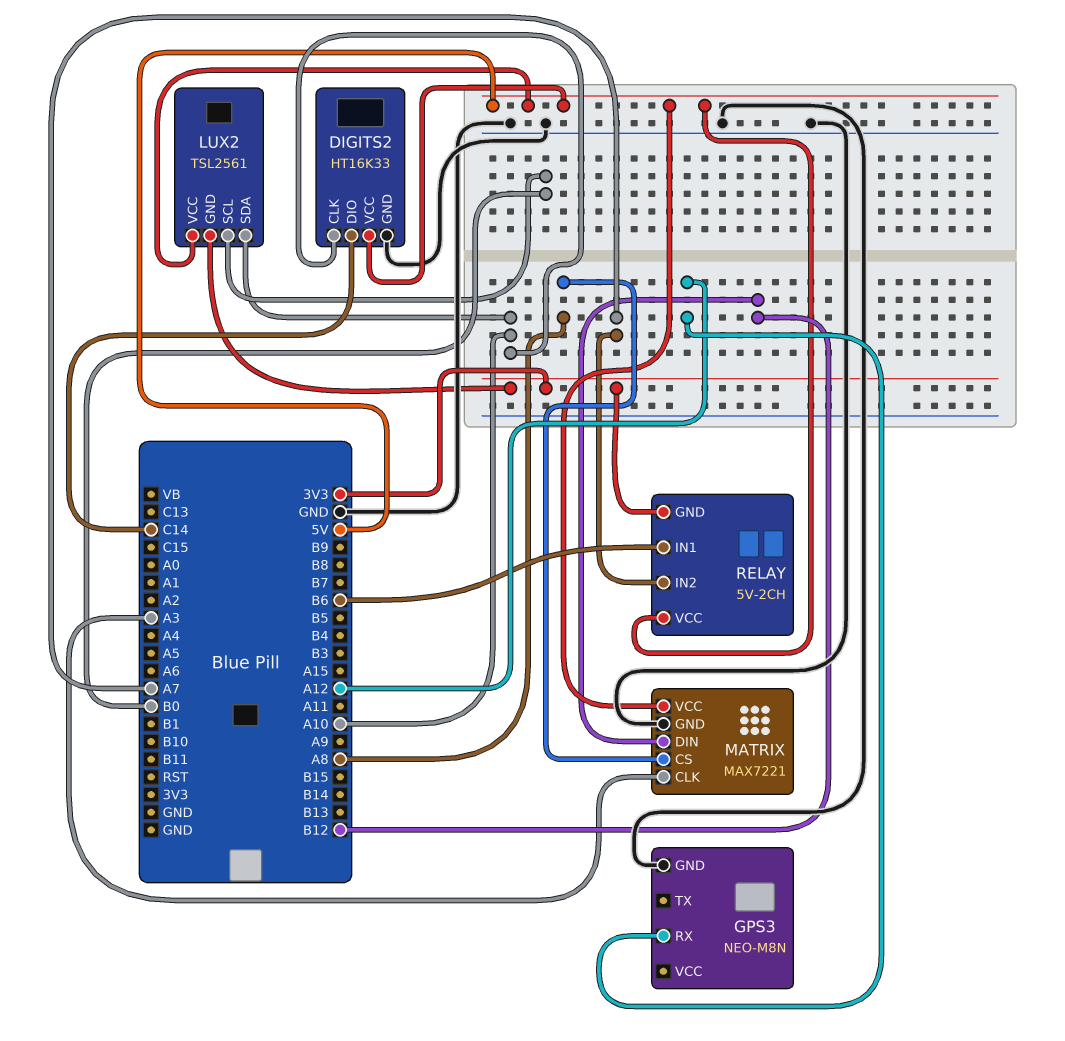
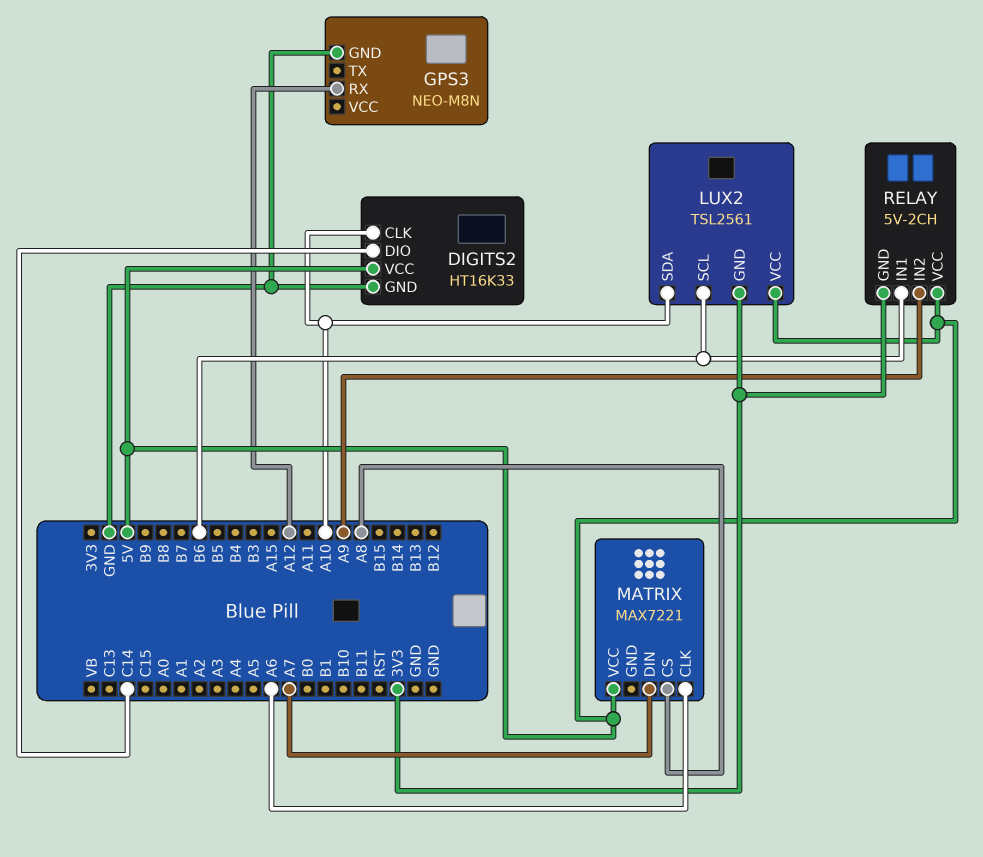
LUX2 pin SCL: B0 -> B6
MATRIX pin CLK: A3 -> A6
MATRIX pin DIN: B12 -> A7
MATRIX pin GND: GND -> none
RELAY pin IN2: A7 -> A9

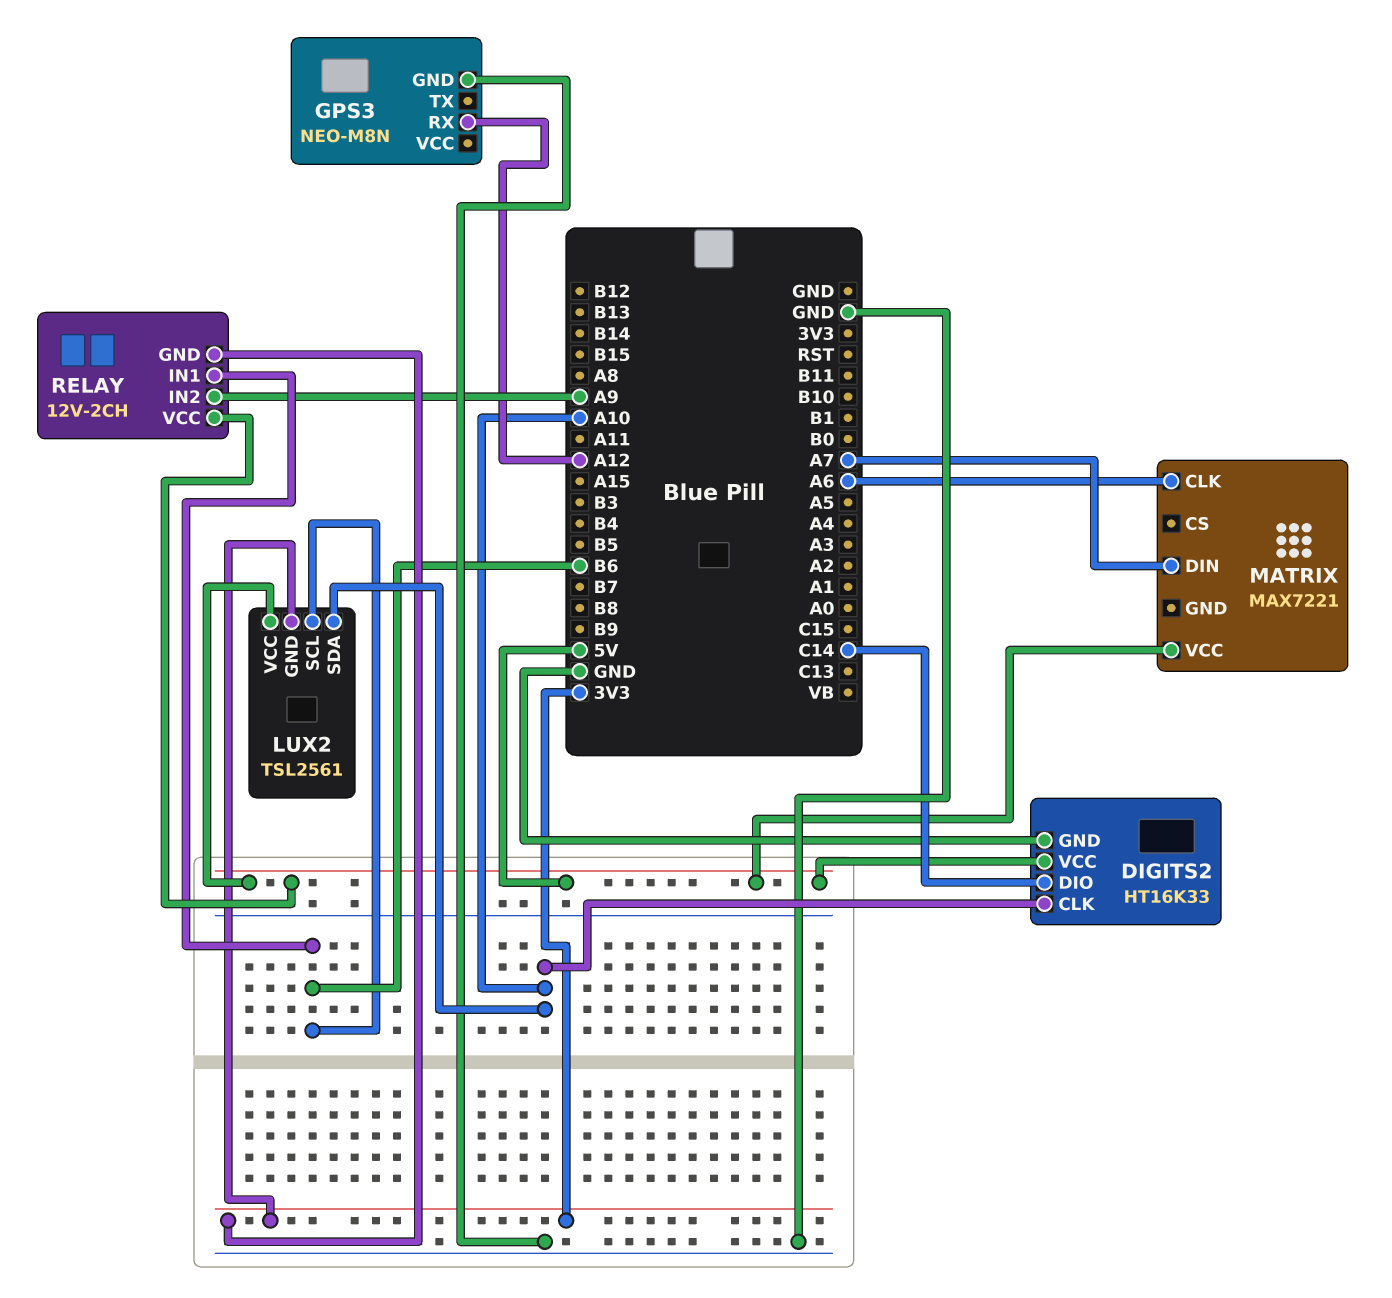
MATRIX pin CS: A8 -> none
RELAY: 5V-2CH -> 12V-2CH

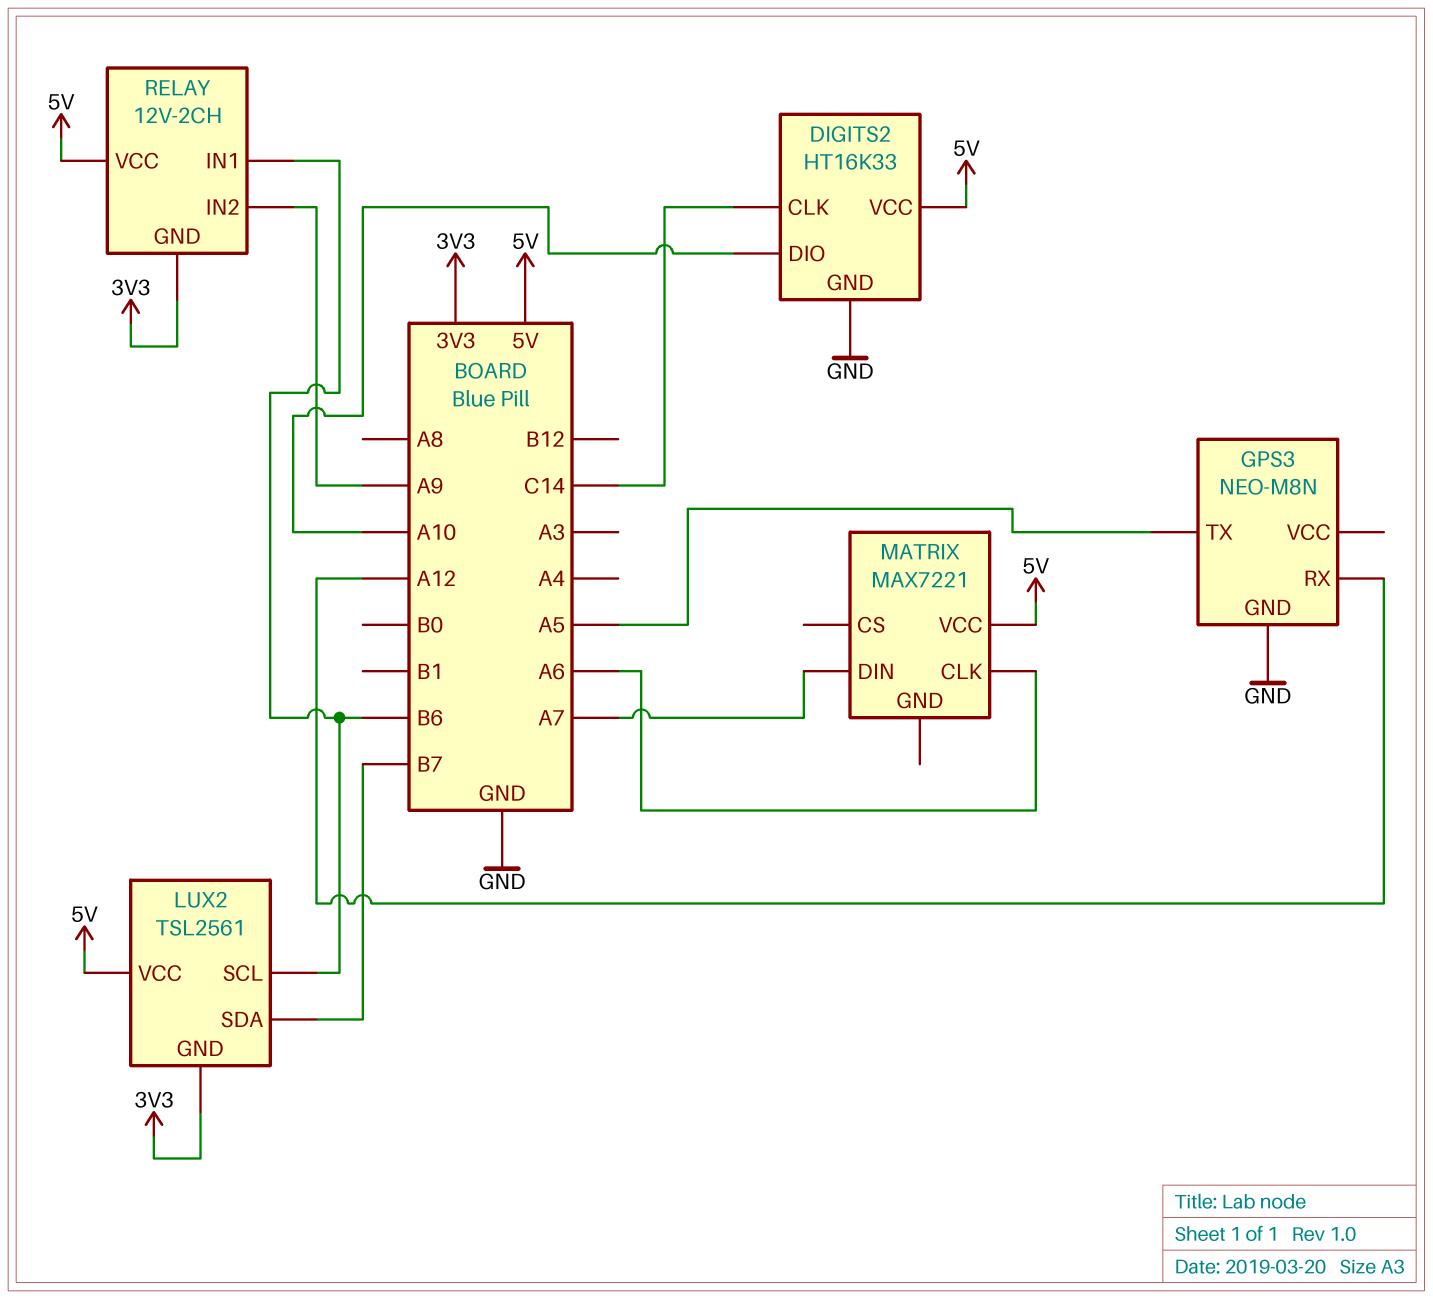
DIGITS2 pin CLK: A10 -> C14
DIGITS2 pin DIO: C14 -> A10
GPS3 pin TX: none -> A5
LUX2 pin SDA: A10 -> B7

